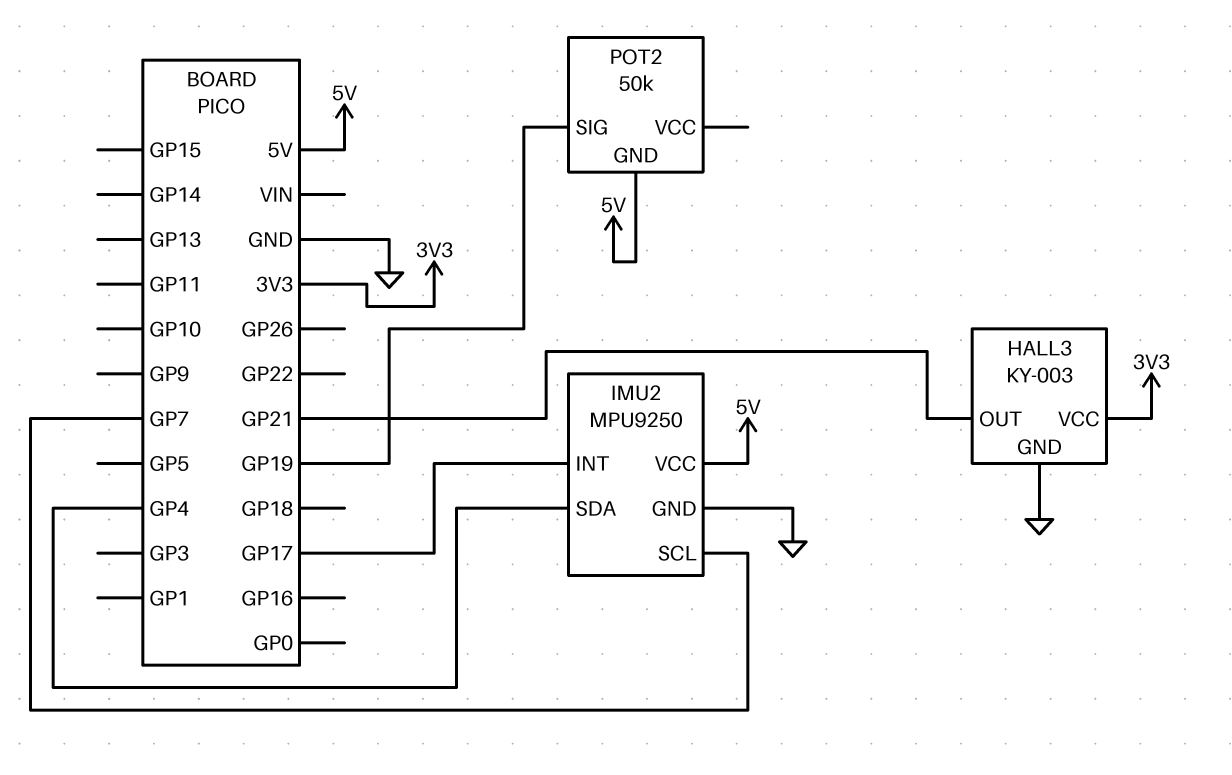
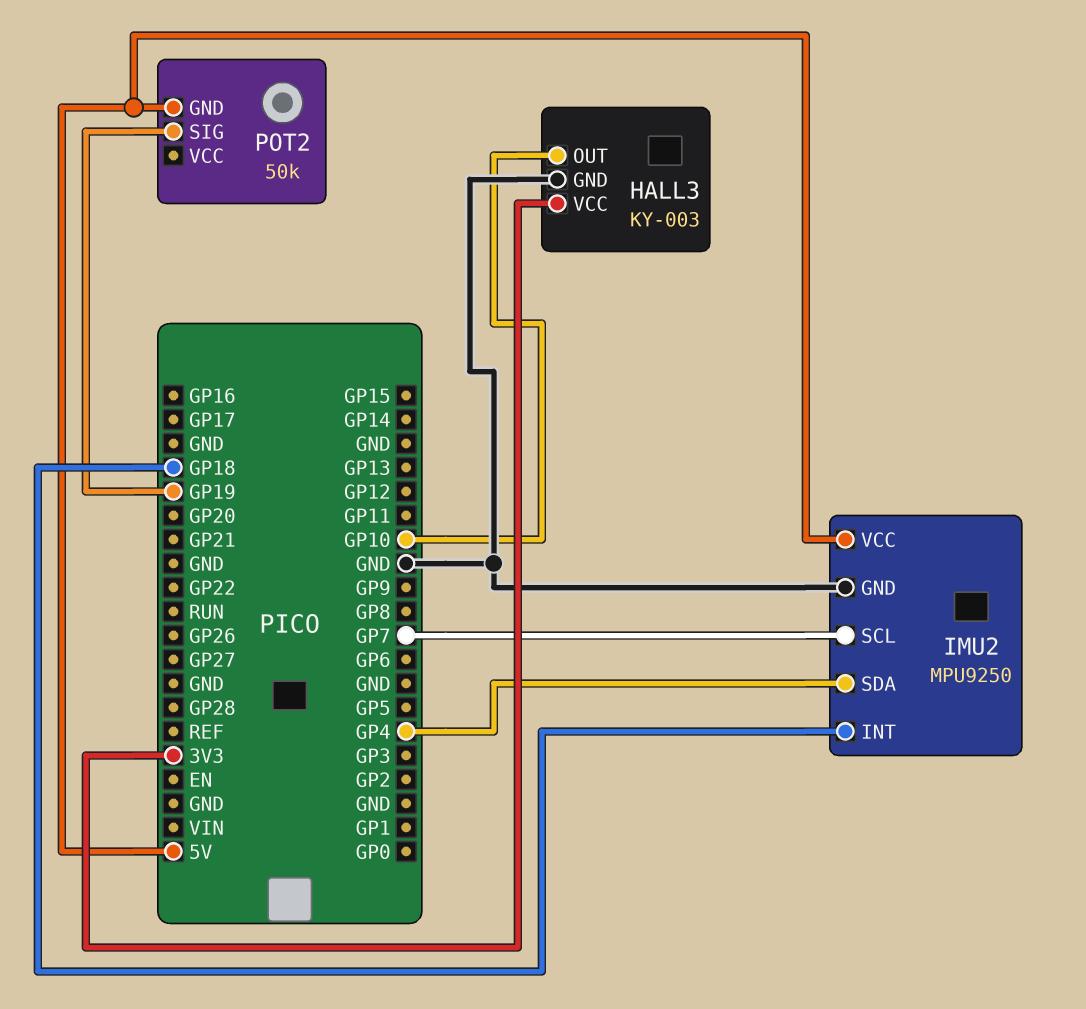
HALL3 pin OUT: GP21 -> GP10
IMU2 pin INT: GP17 -> GP18

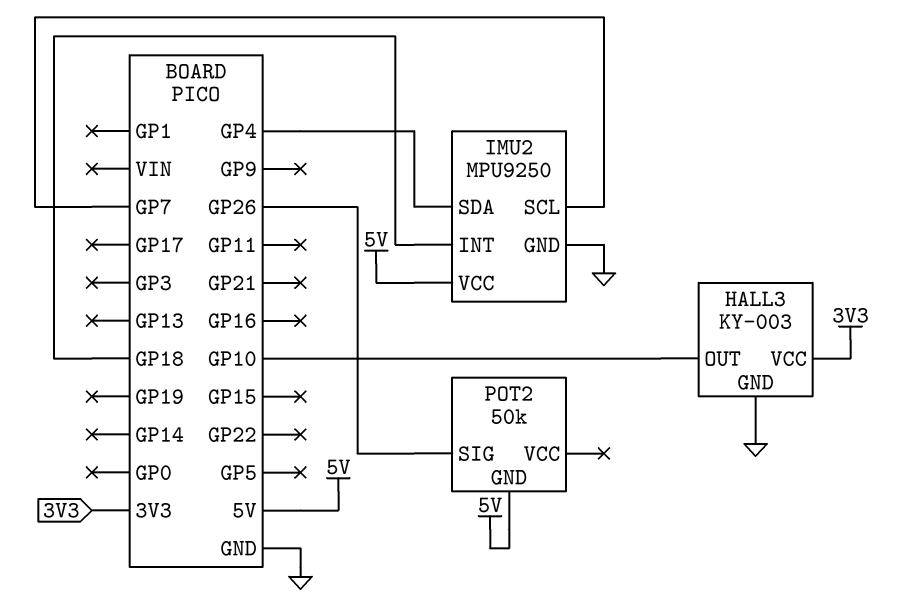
POT2 pin SIG: GP19 -> GP26

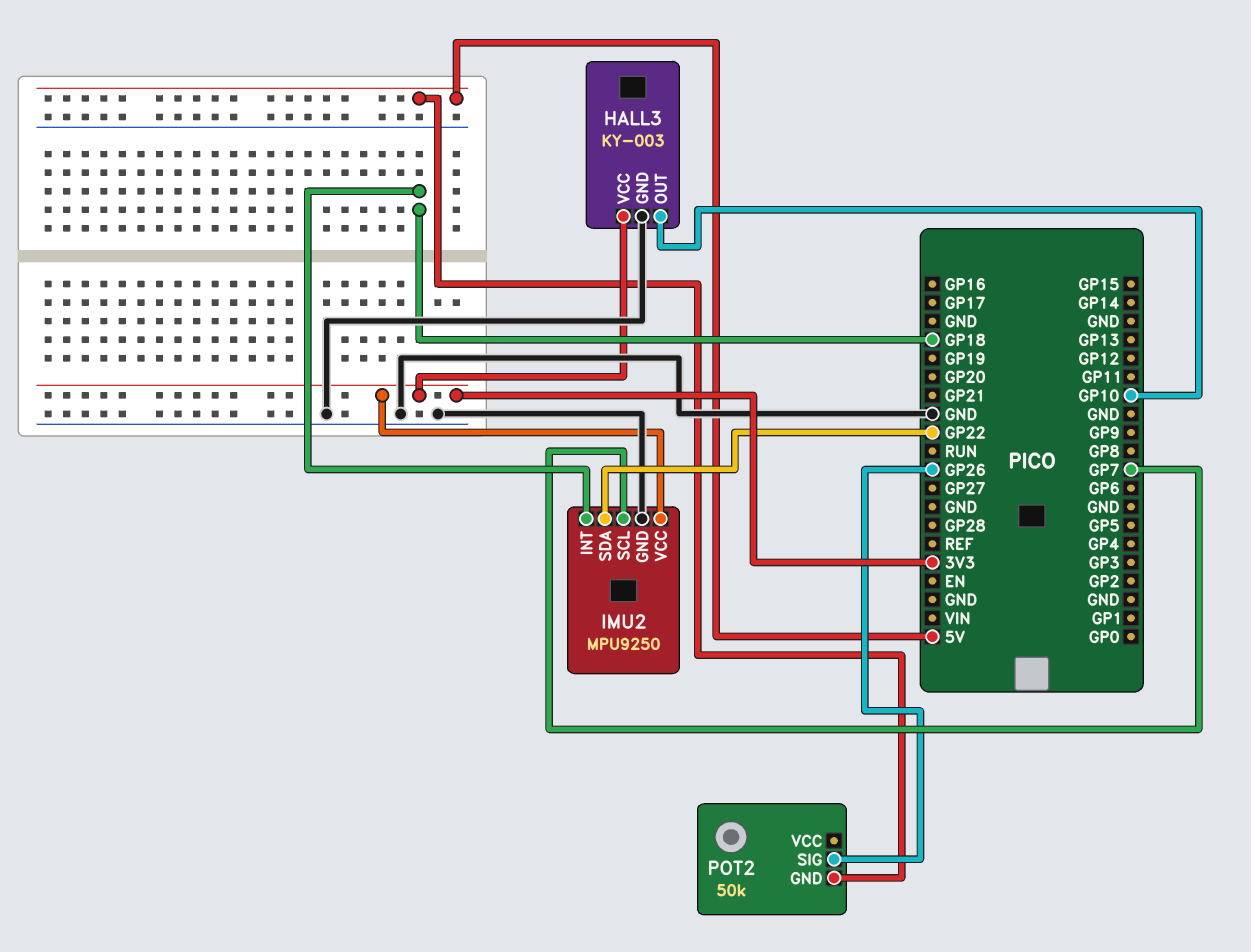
IMU2 pin SDA: GP4 -> GP22
IMU2 pin VCC: 5V -> 3V3

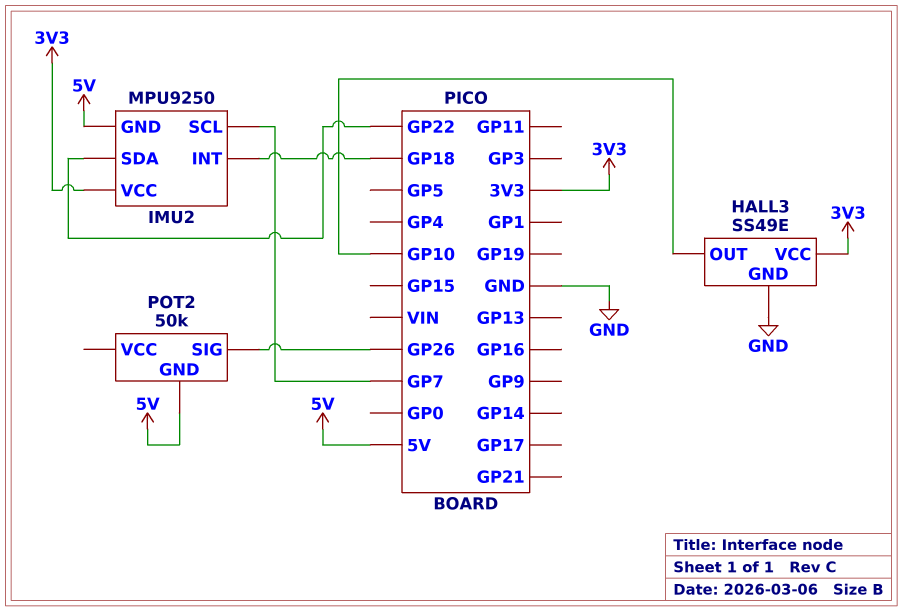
HALL3: KY-003 -> SS49E
IMU2 pin GND: GND -> 5V

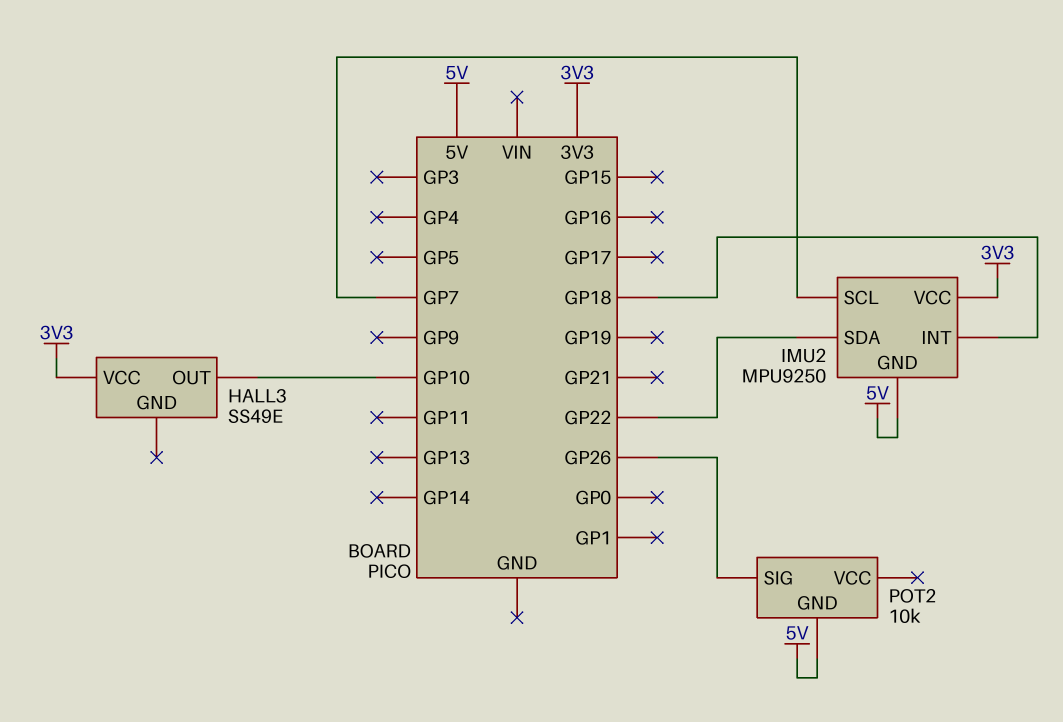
HALL3 pin GND: GND -> none
POT2: 50k -> 10k

